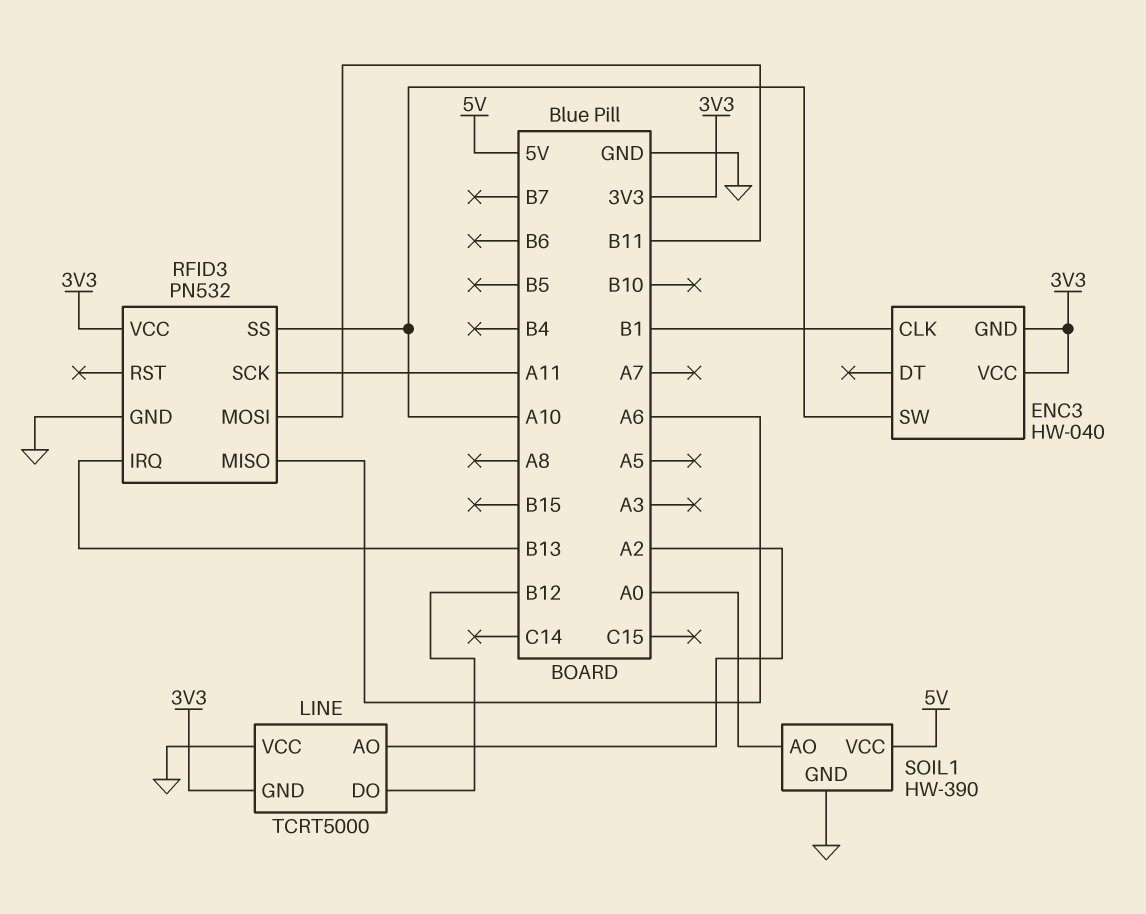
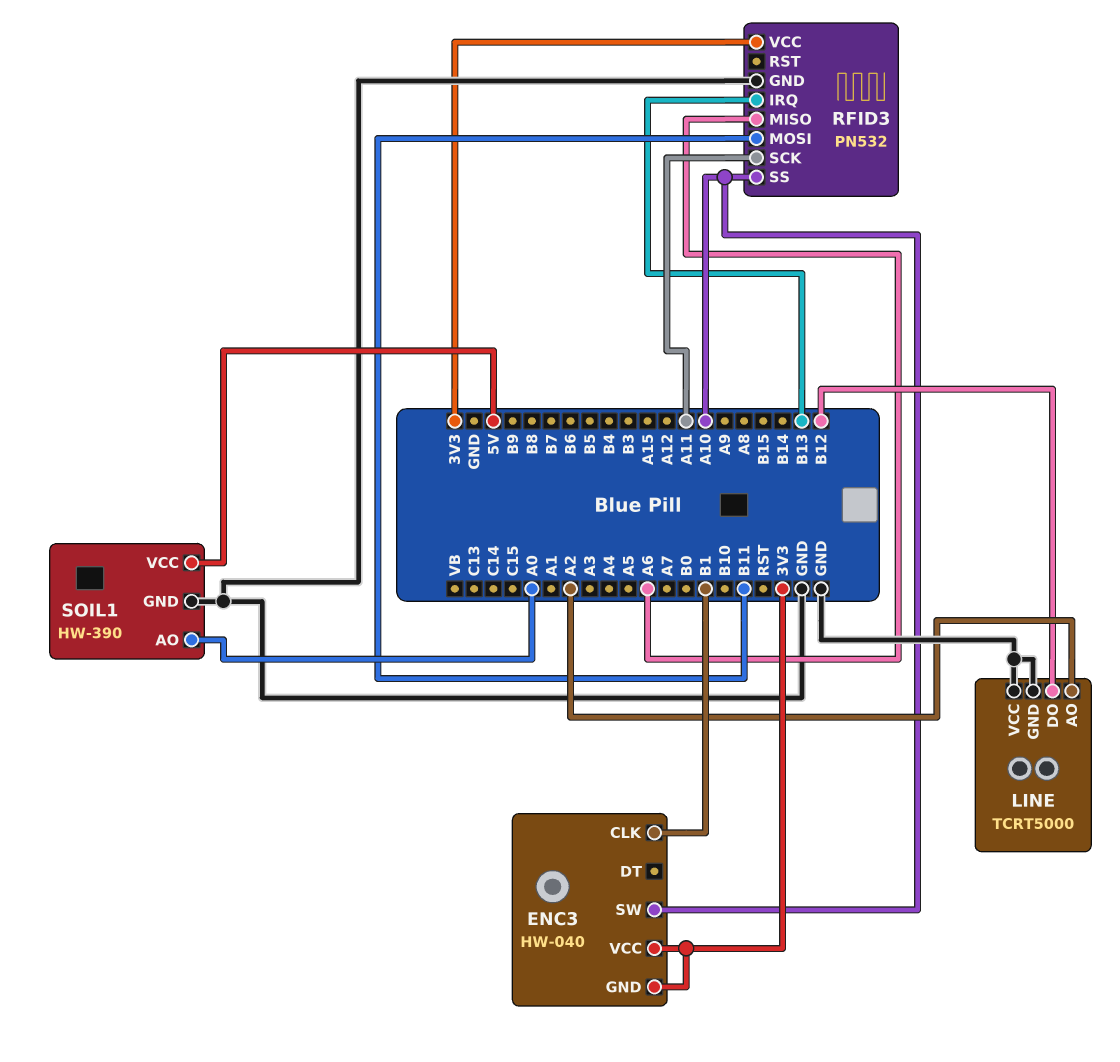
LINE pin GND: 3V3 -> GND

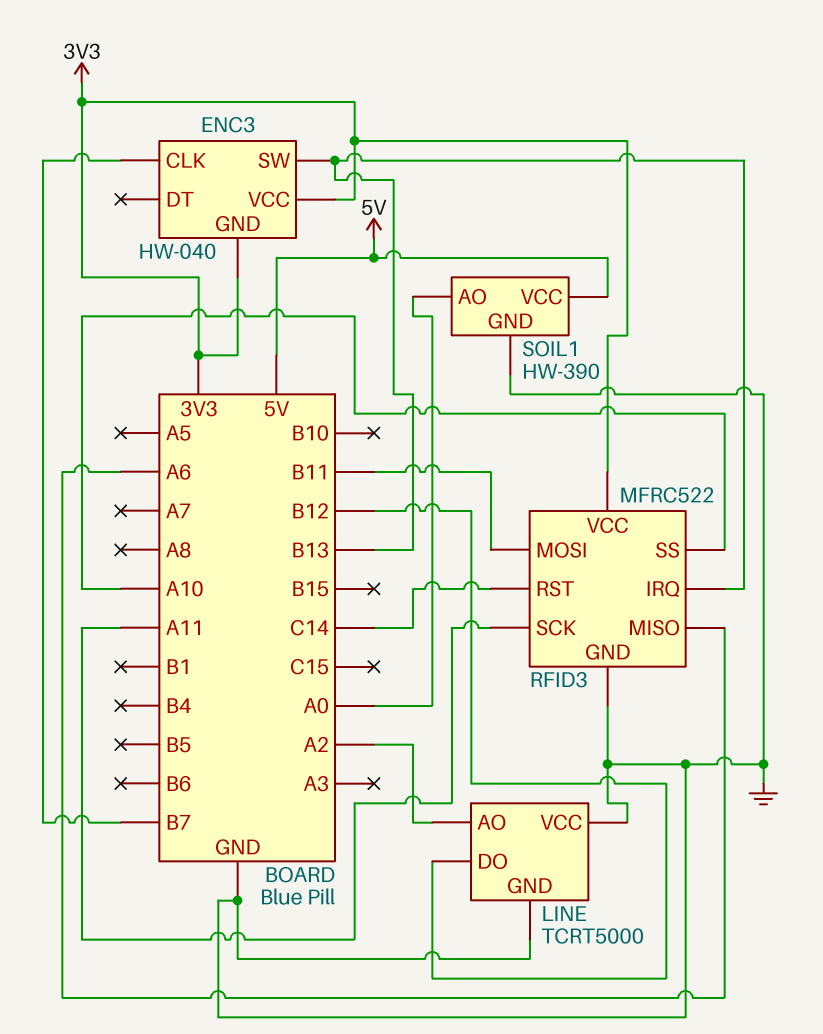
ENC3 pin CLK: B1 -> B7
ENC3 pin SW: A10 -> B13
RFID3: PN532 -> MFRC522
RFID3 pin RST: none -> C14

